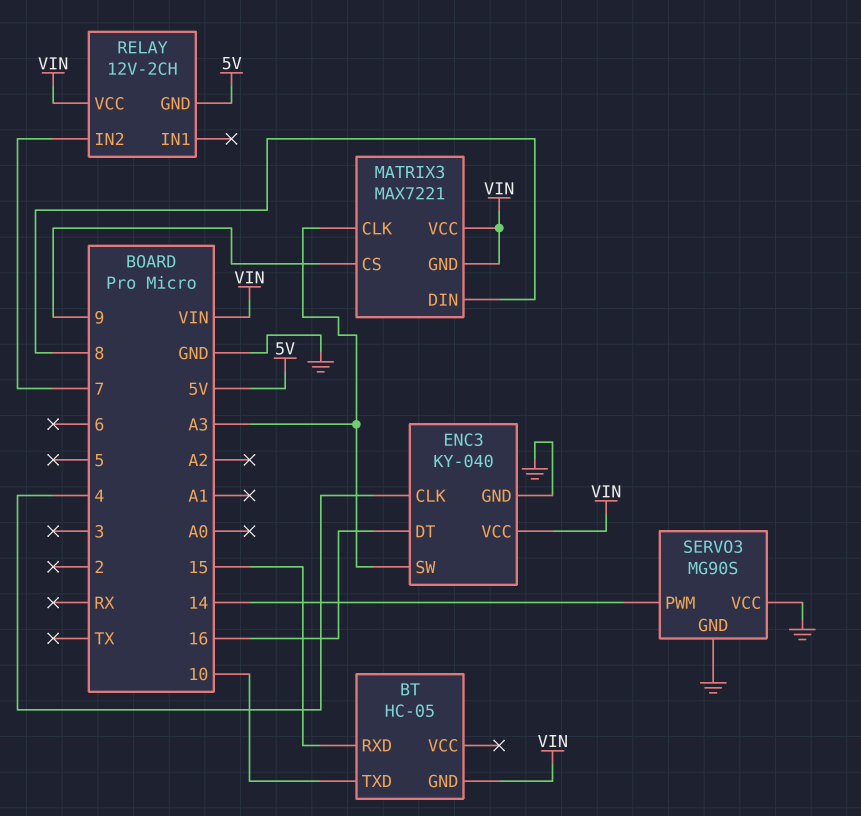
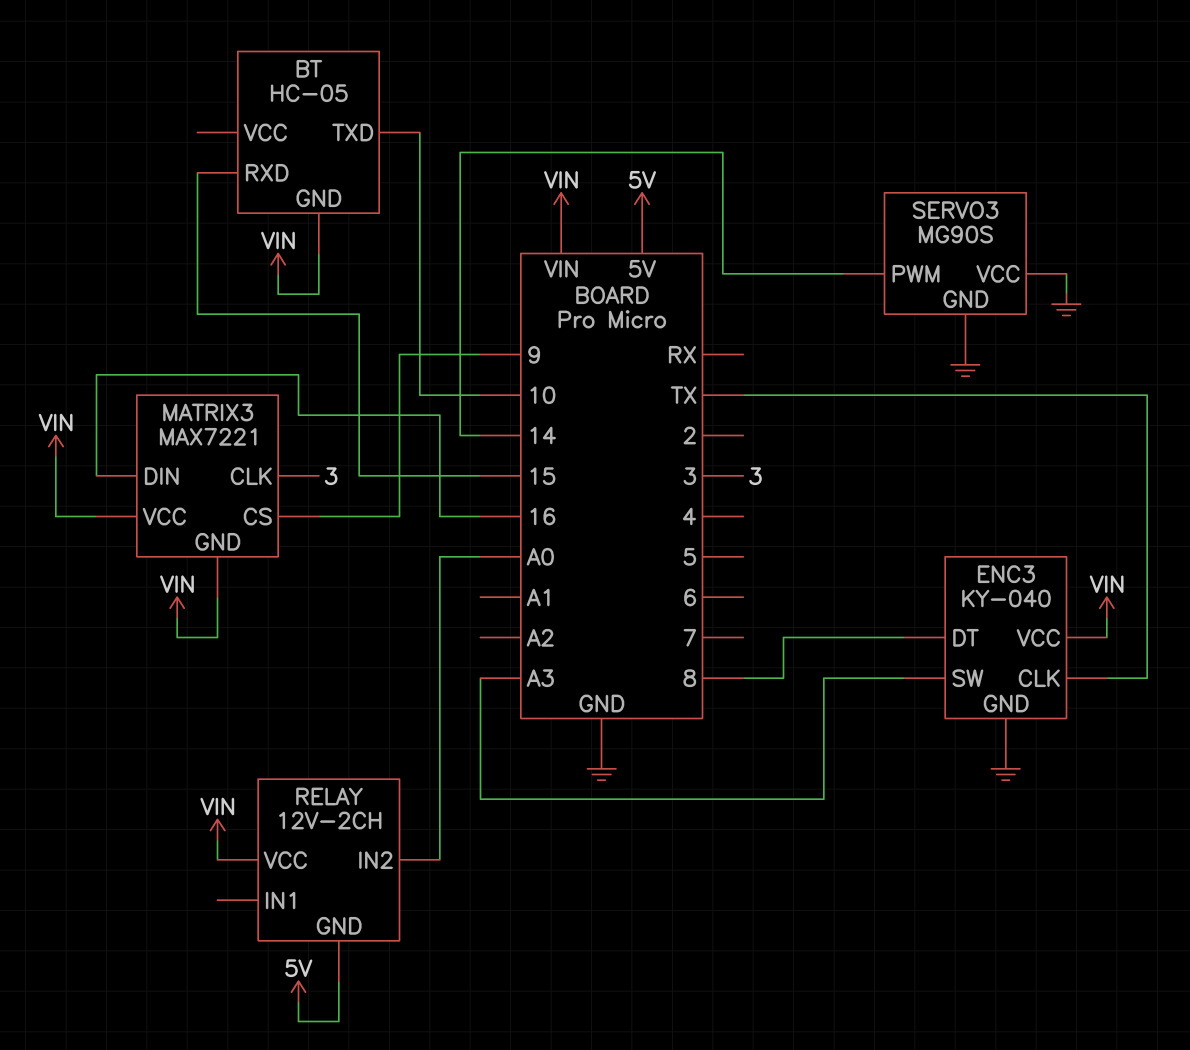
ENC3 pin CLK: 4 -> TX
ENC3 pin DT: 16 -> 8
MATRIX3 pin CLK: A3 -> 3
MATRIX3 pin DIN: 8 -> 16
RELAY pin IN2: 7 -> A0

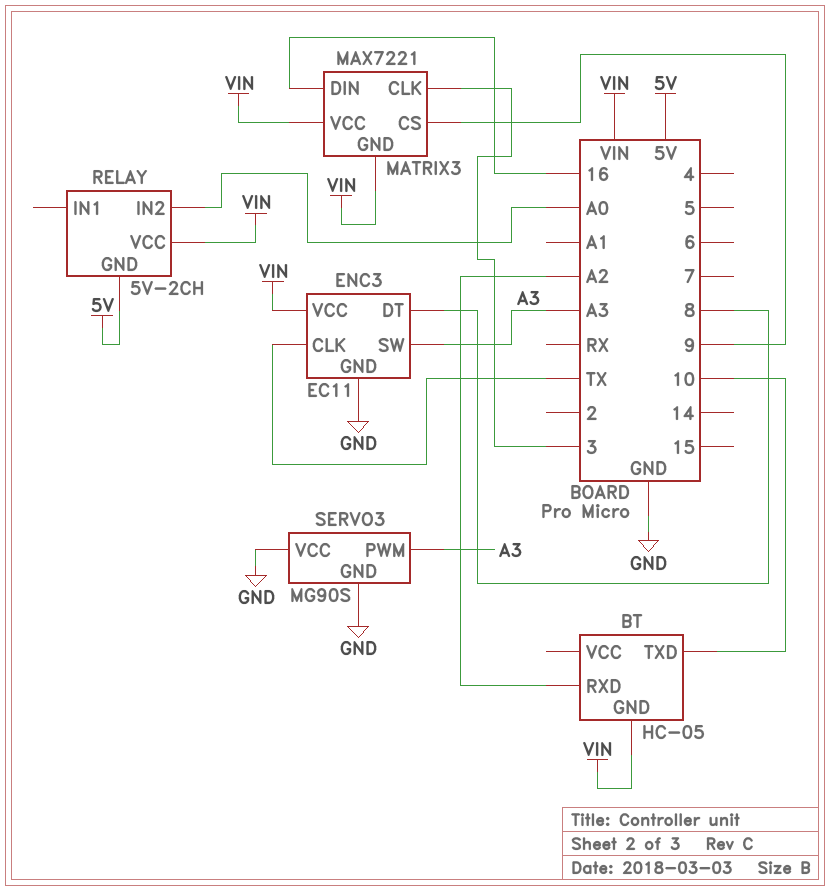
BT pin RXD: 15 -> A2
ENC3: KY-040 -> EC11
RELAY: 12V-2CH -> 5V-2CH
SERVO3 pin PWM: 14 -> A3

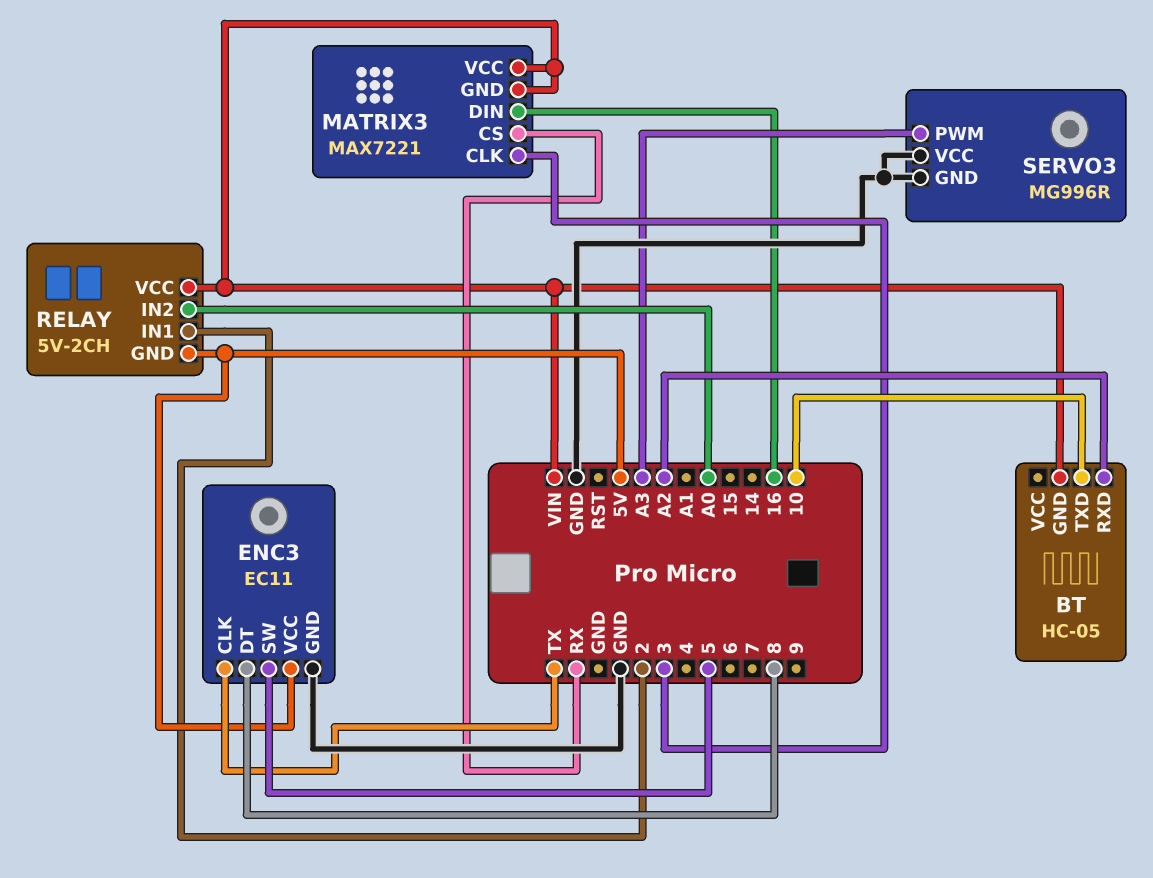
ENC3 pin SW: A3 -> 5
ENC3 pin VCC: VIN -> 5V
MATRIX3 pin CS: 9 -> RX
RELAY pin IN1: none -> 2
SERVO3: MG90S -> MG996R

